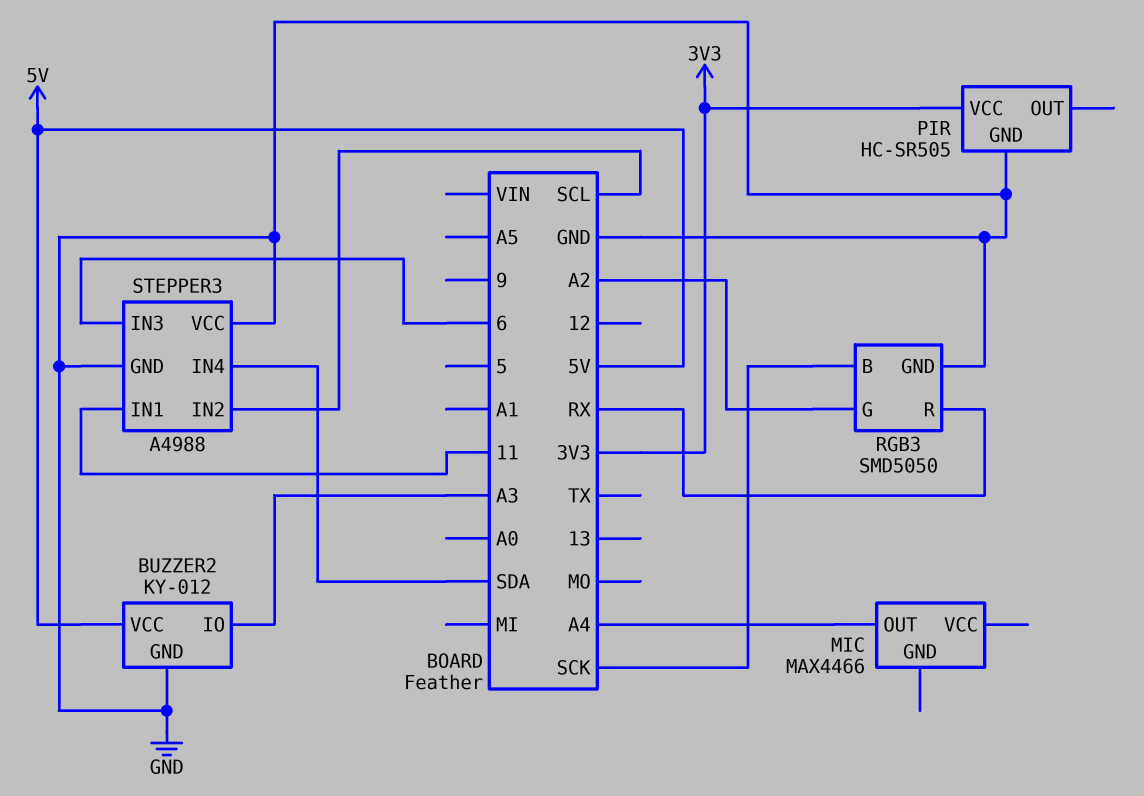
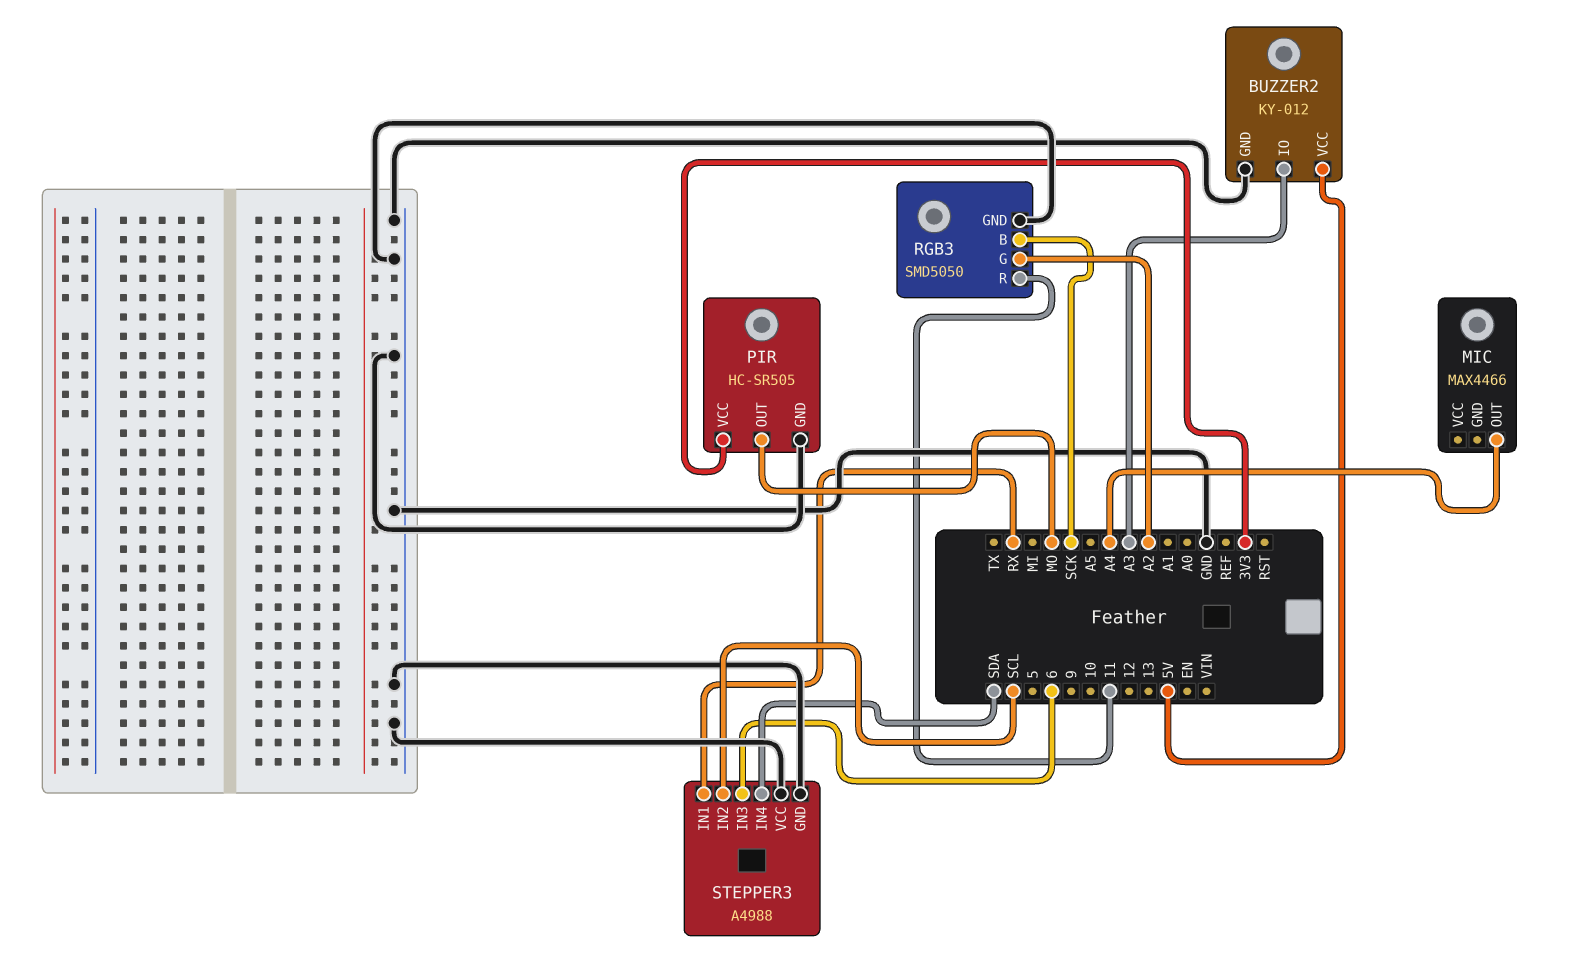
PIR pin OUT: none -> MO
RGB3 pin R: RX -> 11
STEPPER3 pin IN1: 11 -> RX

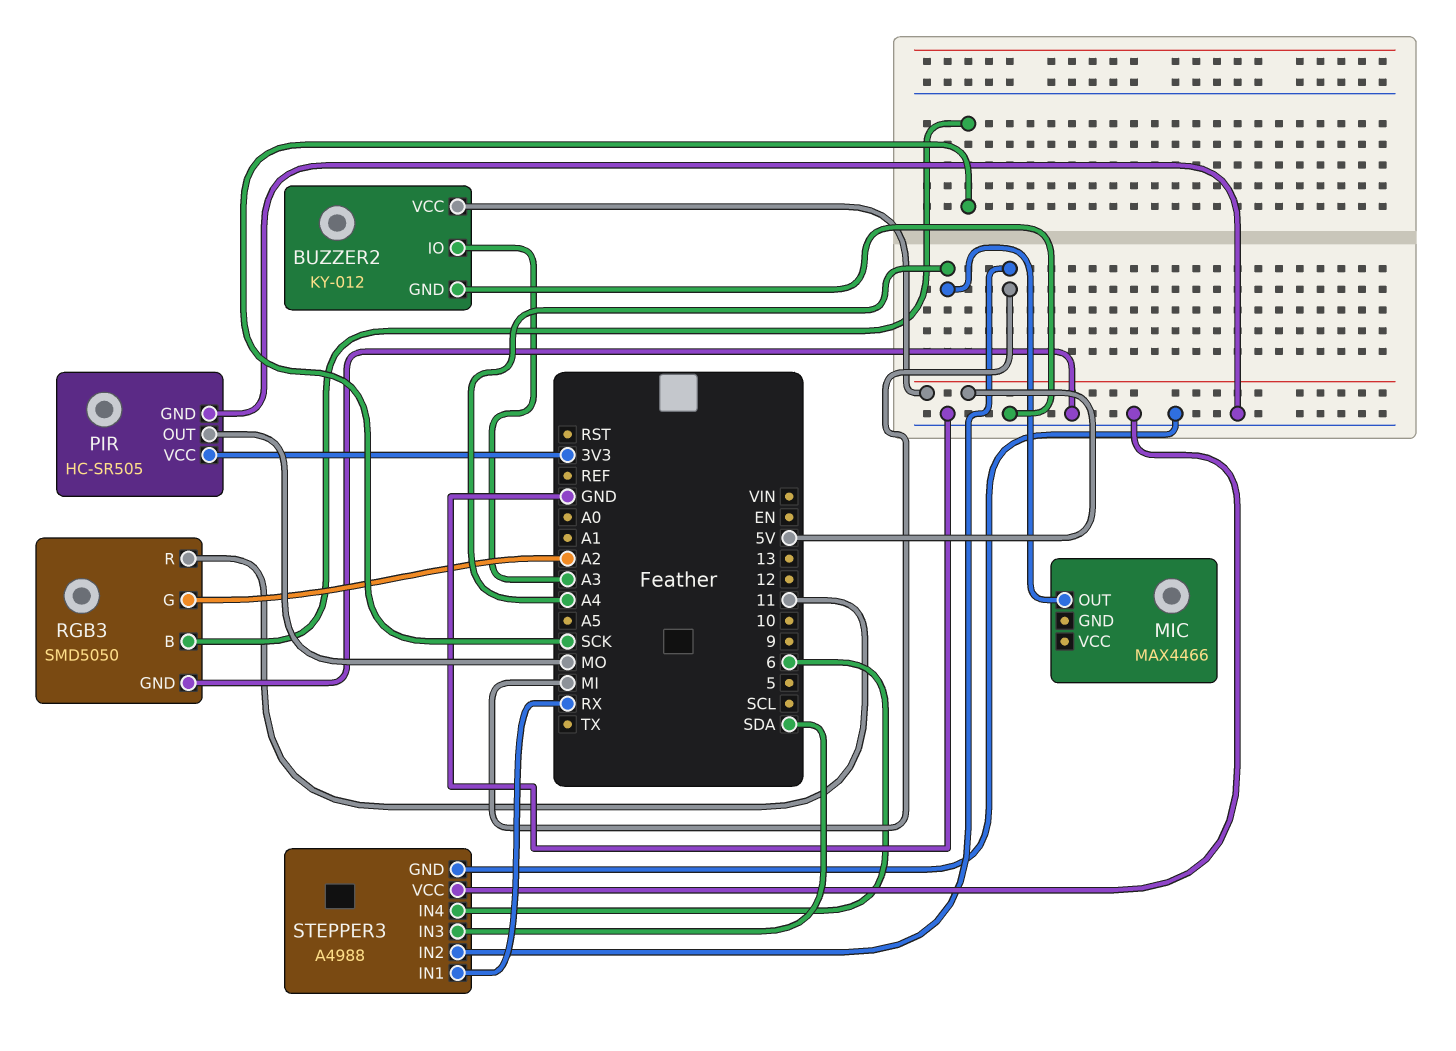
STEPPER3 pin IN2: SCL -> MI
STEPPER3 pin IN3: 6 -> SDA
STEPPER3 pin IN4: SDA -> 6

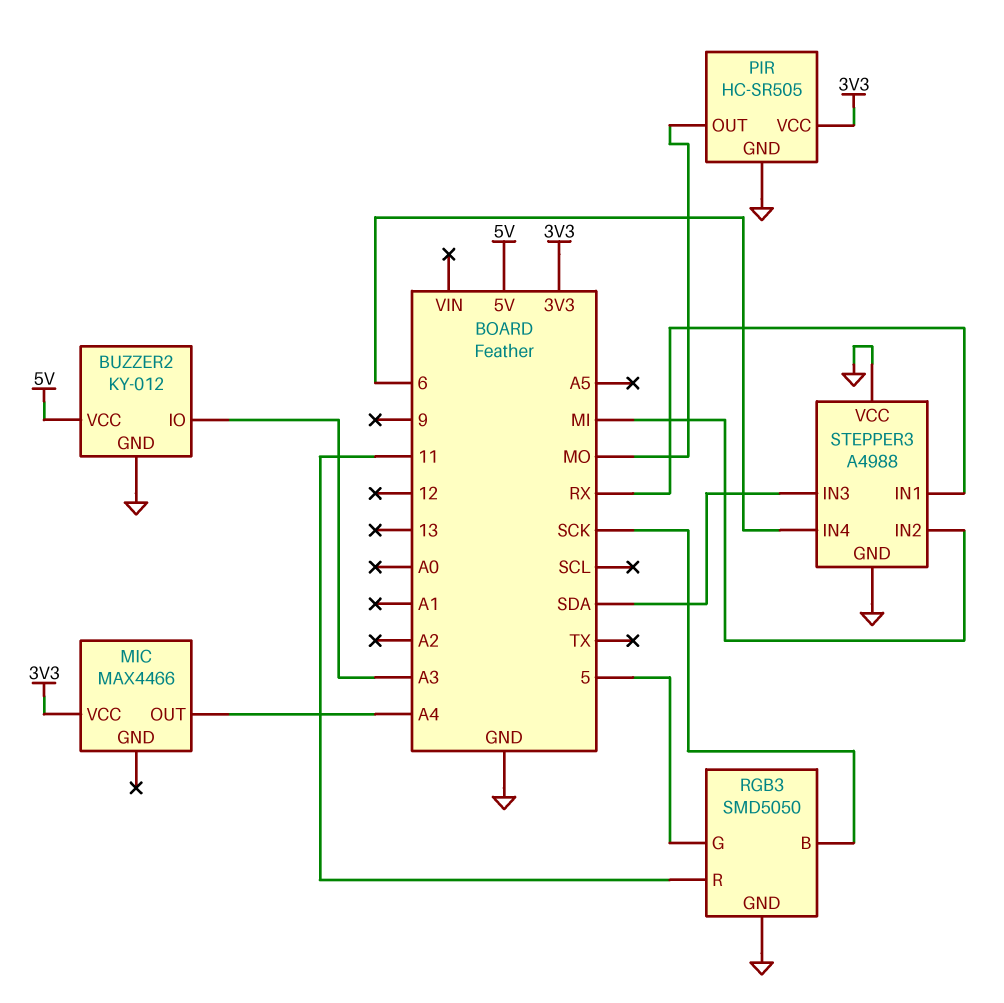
MIC pin VCC: none -> 3V3
RGB3 pin G: A2 -> 5

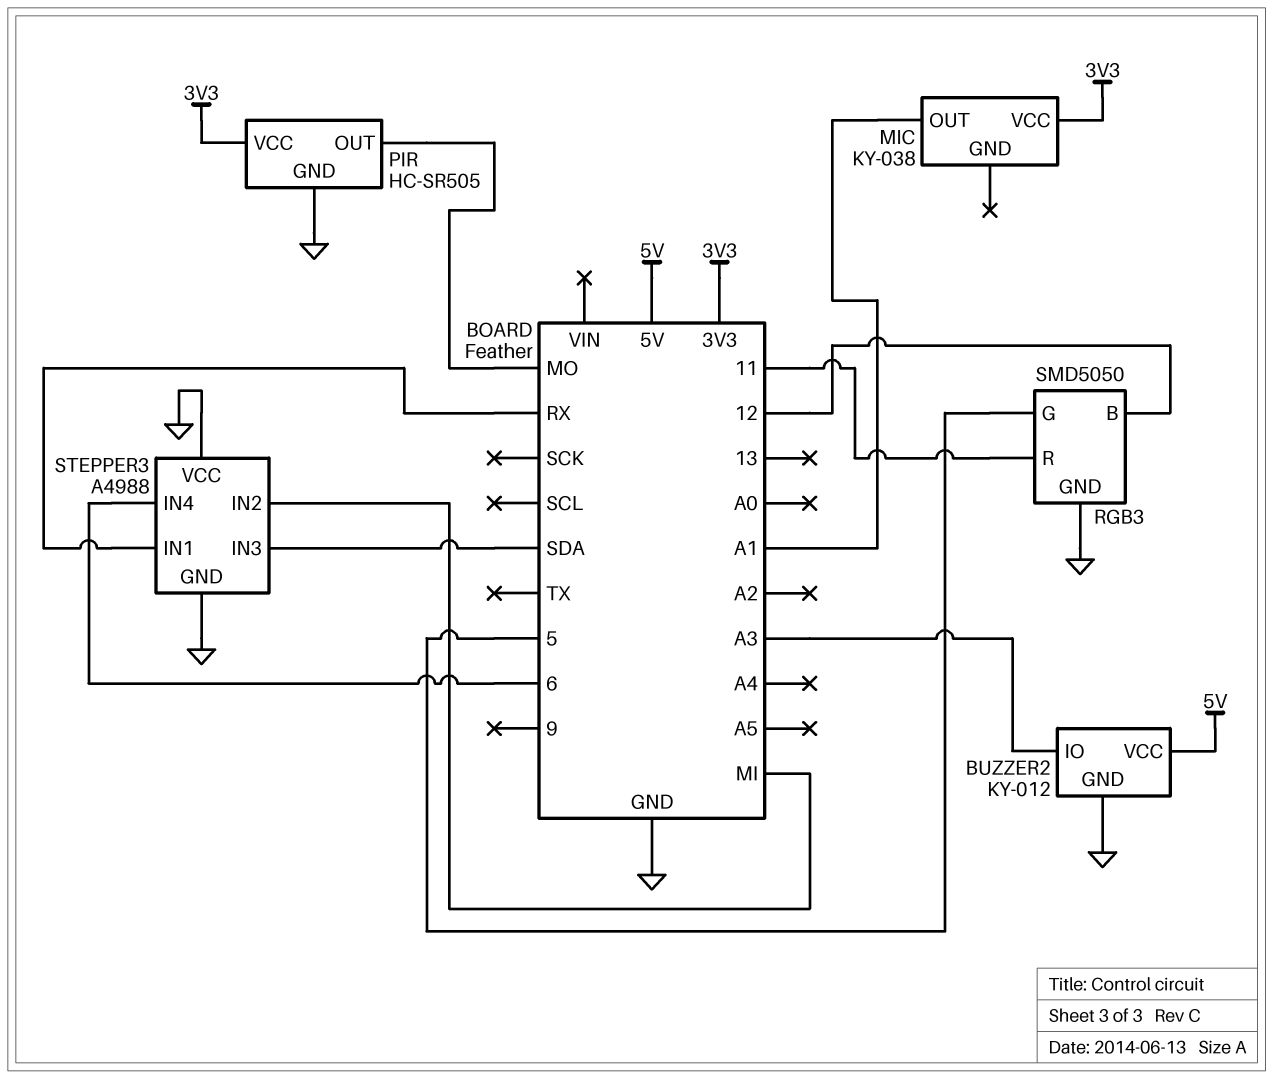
MIC: MAX4466 -> KY-038
MIC pin OUT: A4 -> A1
RGB3 pin B: SCK -> 12

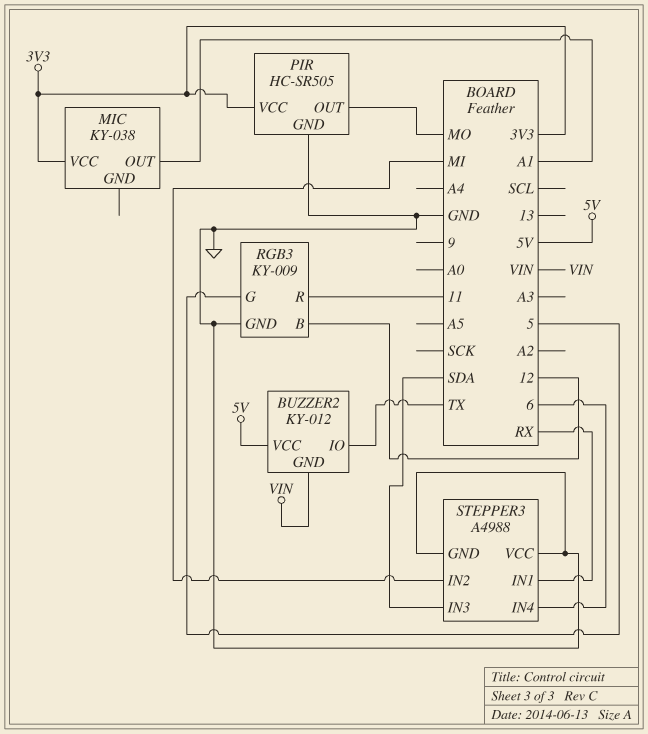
BUZZER2 pin GND: GND -> VIN
BUZZER2 pin IO: A3 -> TX
RGB3: SMD5050 -> KY-009

